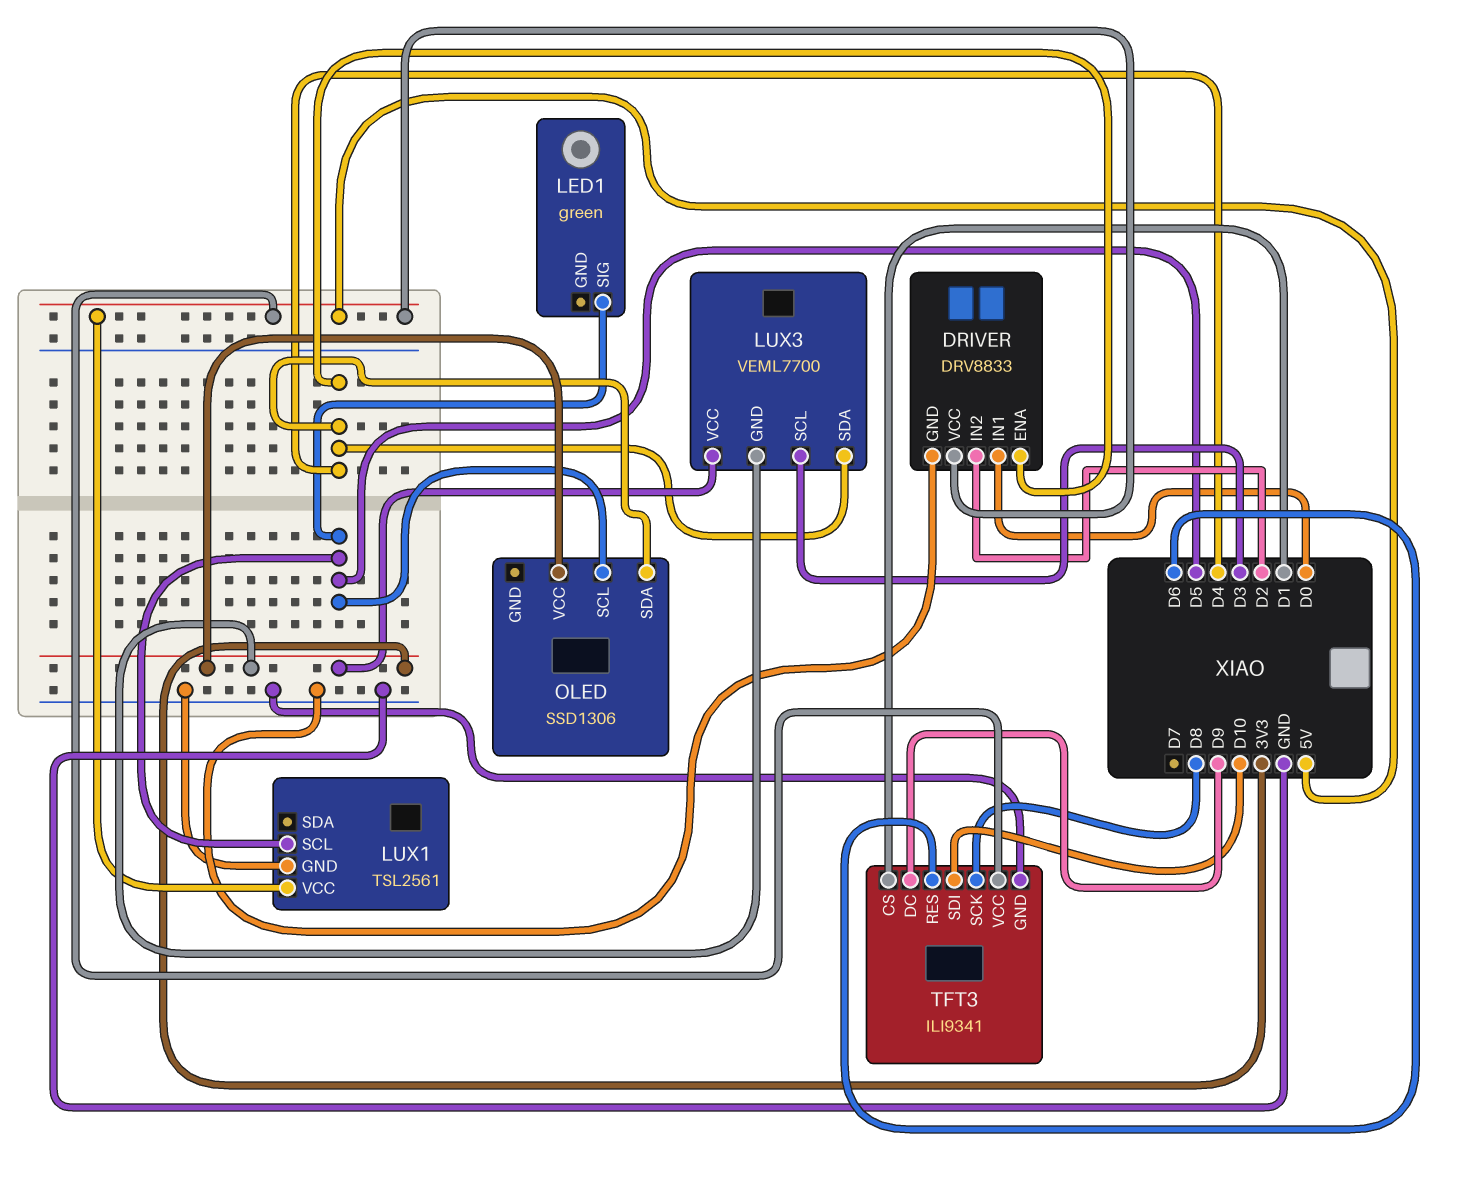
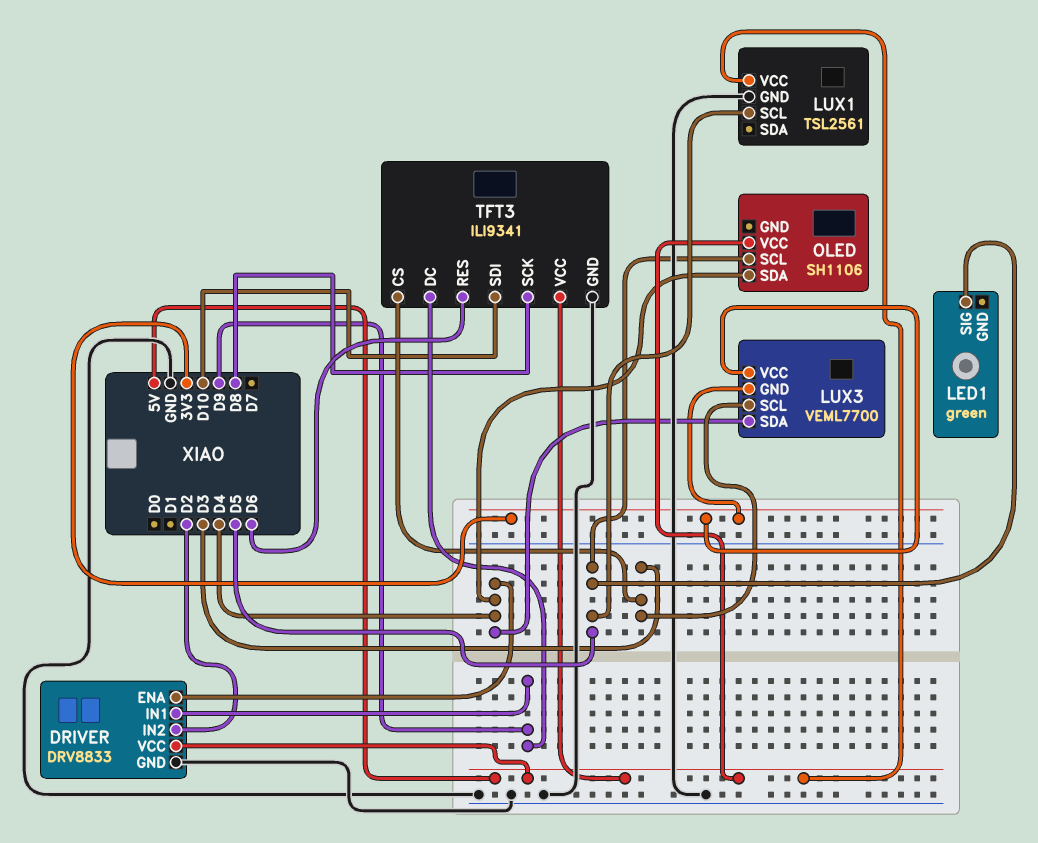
DRIVER pin IN1: D0 -> D9
OLED: SSD1306 -> SH1106
OLED pin VCC: 3V3 -> 5V
TFT3 pin CS: D1 -> D3

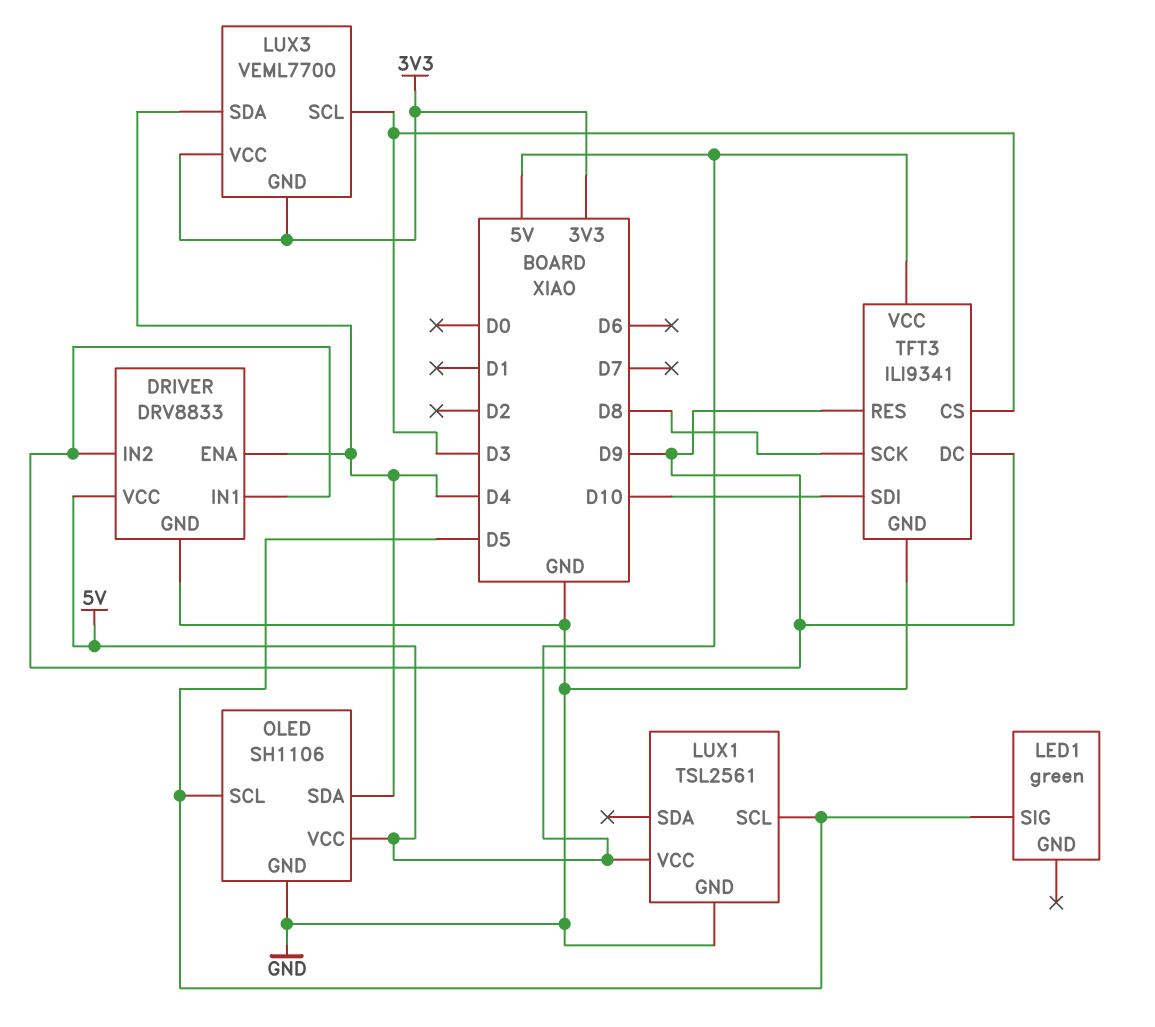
DRIVER pin IN2: D2 -> D9
OLED pin GND: none -> GND
TFT3 pin RES: D6 -> D9

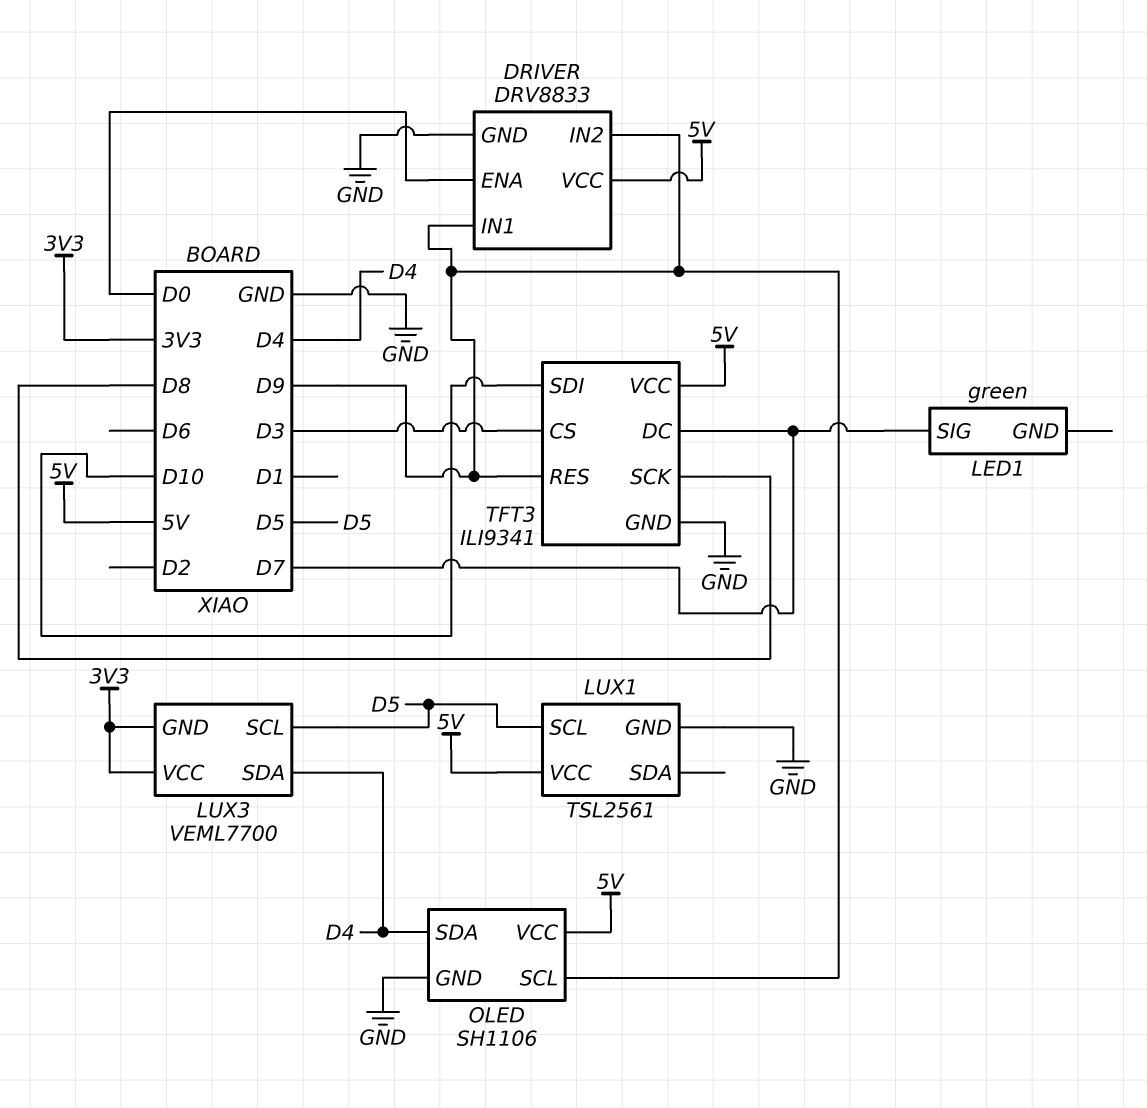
DRIVER pin ENA: D4 -> D0
LED1 pin SIG: D5 -> D7
LUX3 pin SCL: D3 -> D5
OLED pin SCL: D5 -> D9
TFT3 pin DC: D9 -> D7

